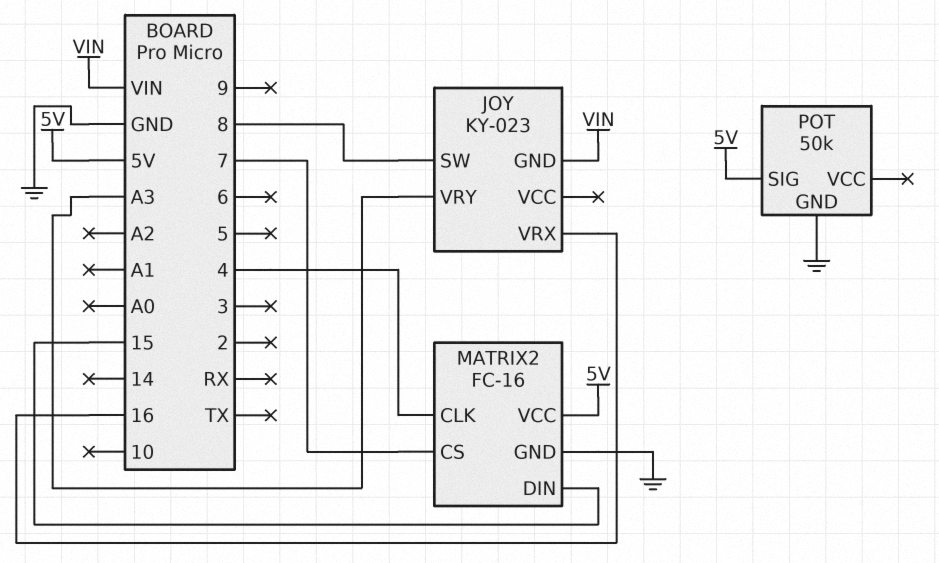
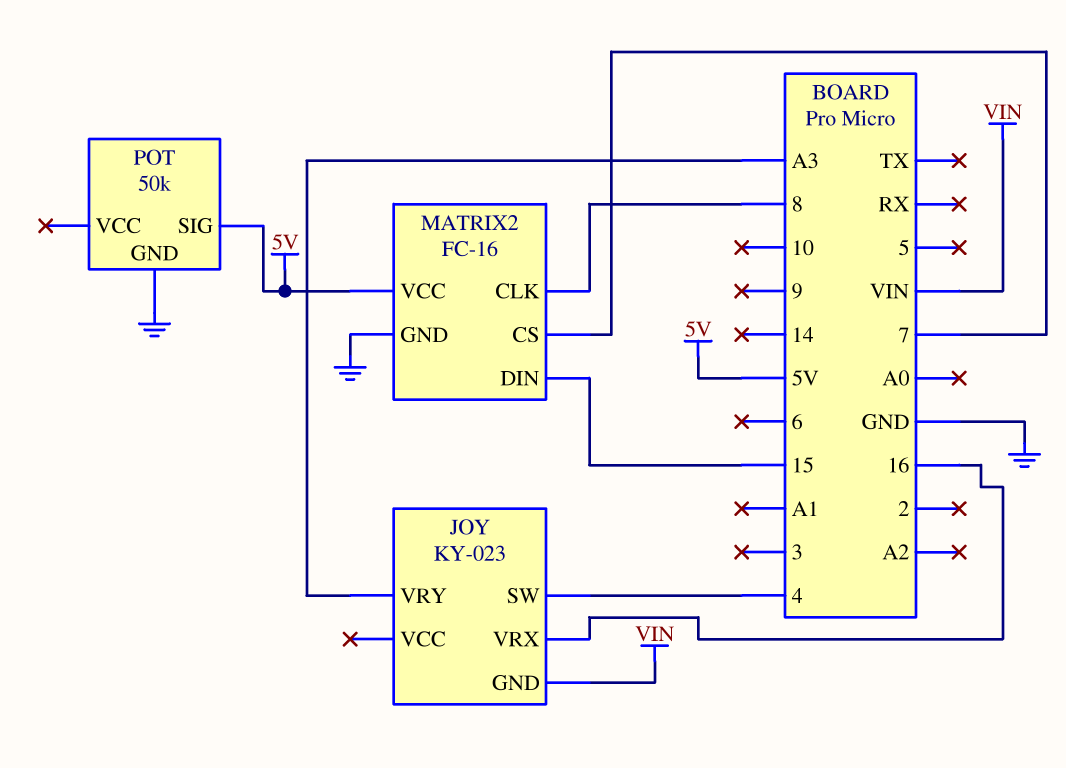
JOY pin SW: 8 -> 4
MATRIX2 pin CLK: 4 -> 8

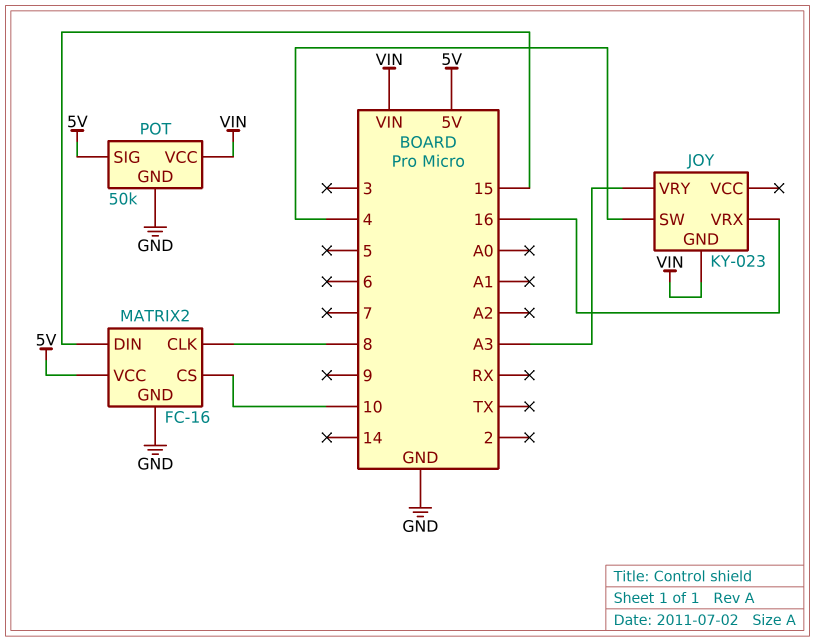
MATRIX2 pin CS: 7 -> 10
POT pin VCC: none -> VIN

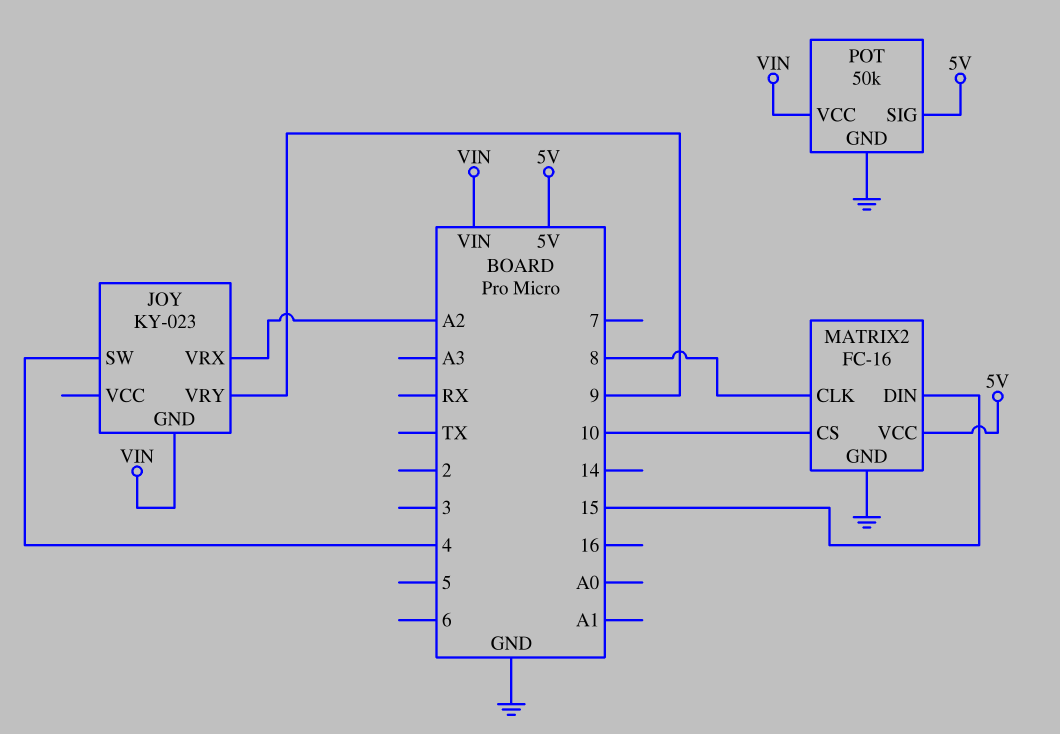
JOY pin VRX: 16 -> A2
JOY pin VRY: A3 -> 9

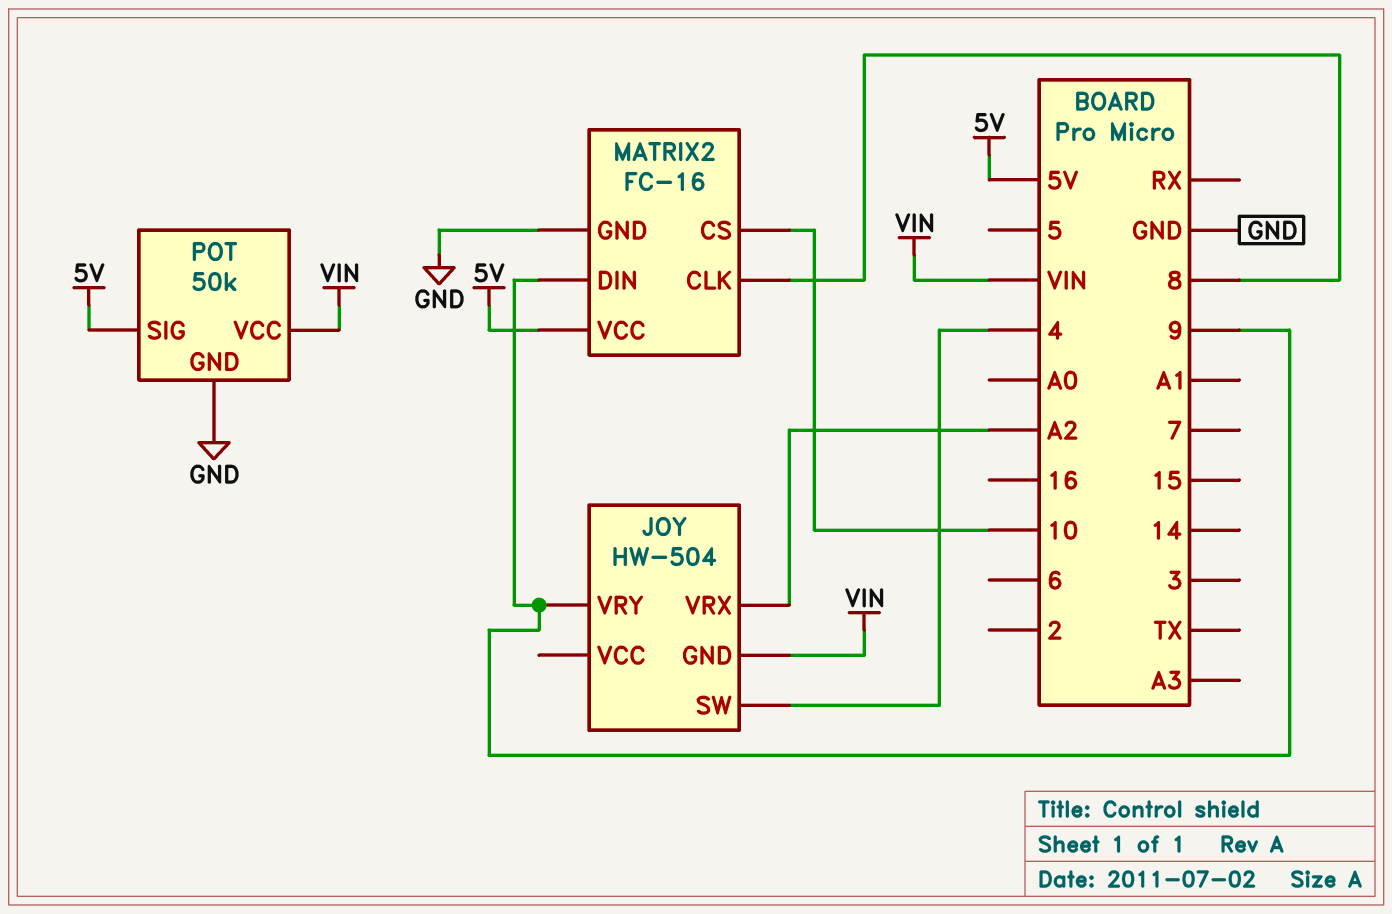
JOY: KY-023 -> HW-504
MATRIX2 pin DIN: 15 -> 9

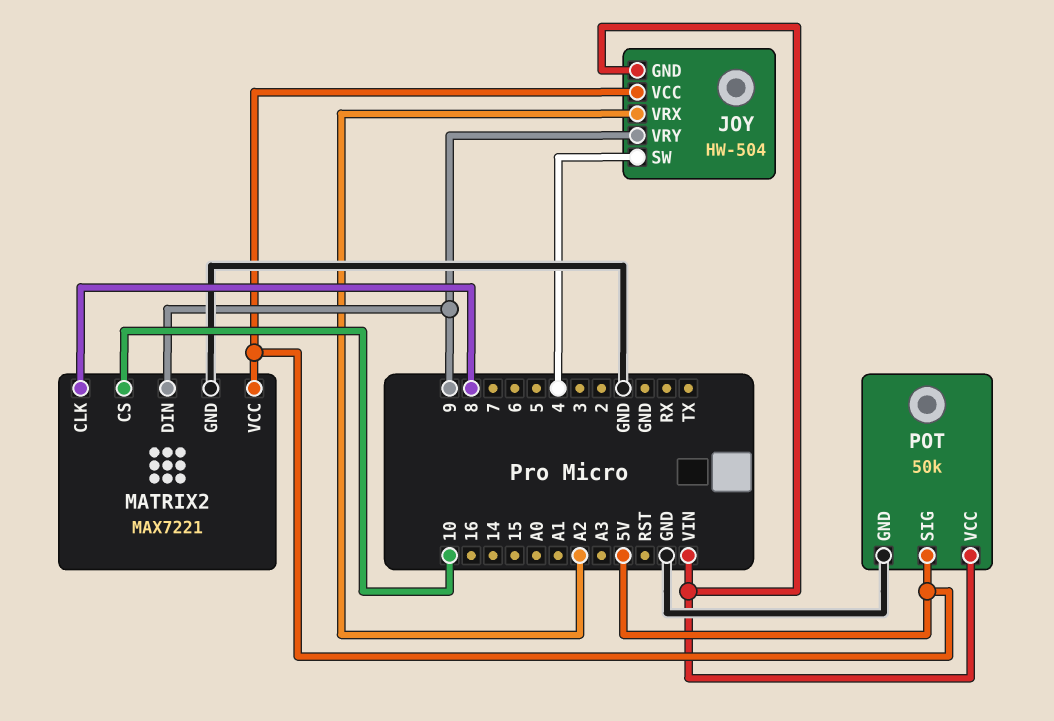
JOY pin VCC: none -> 5V
MATRIX2: FC-16 -> MAX7221

